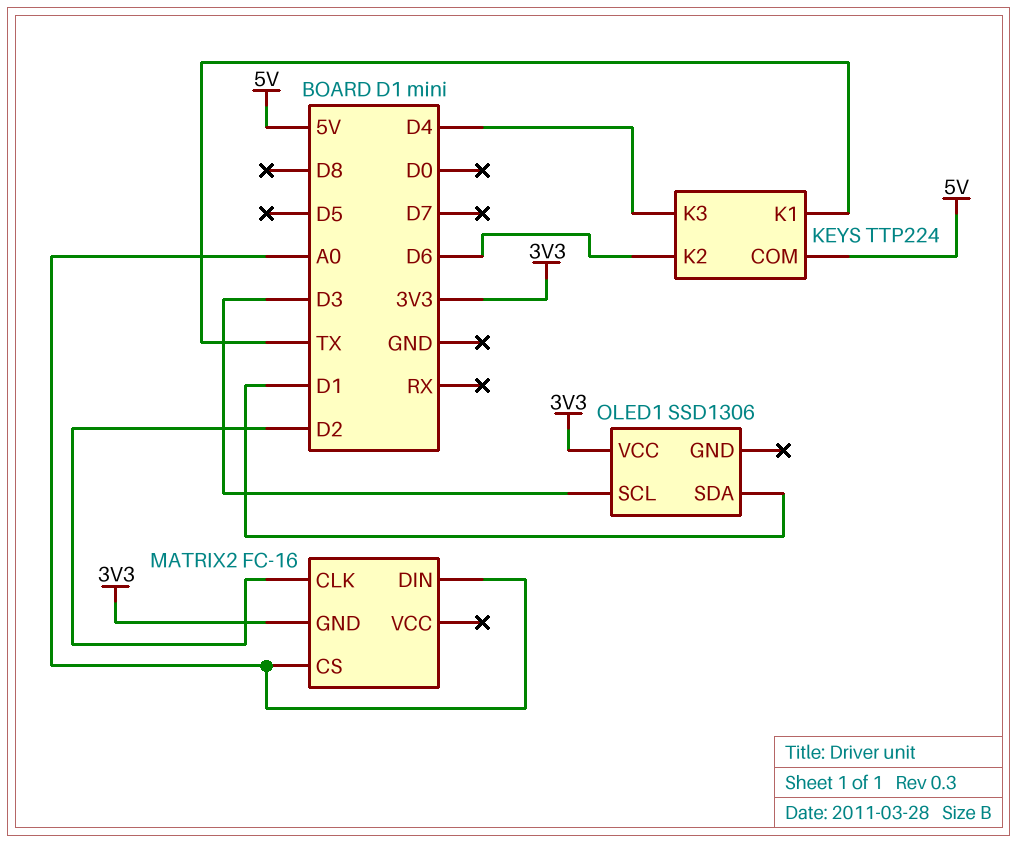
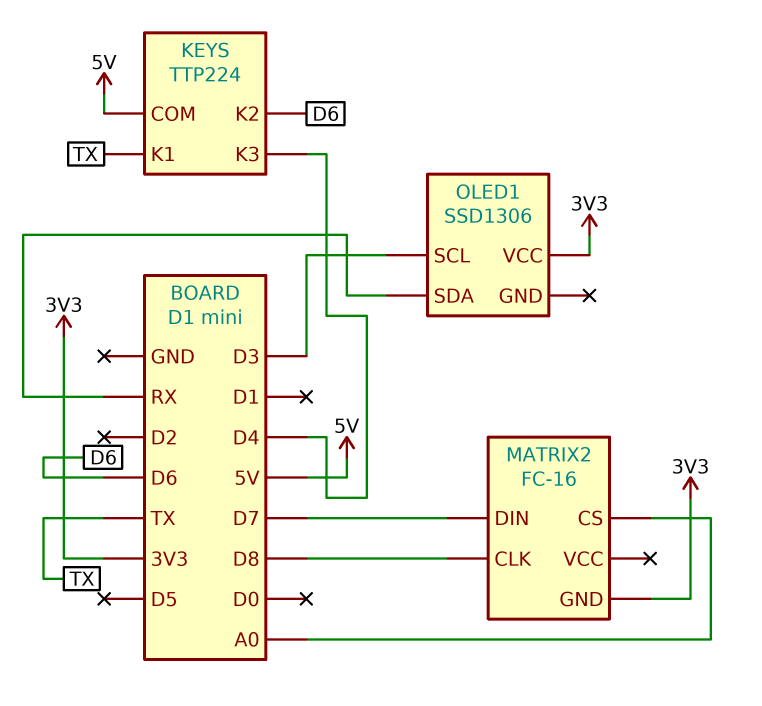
MATRIX2 pin CLK: D2 -> D8
MATRIX2 pin DIN: A0 -> D7
OLED1 pin SDA: D1 -> RX

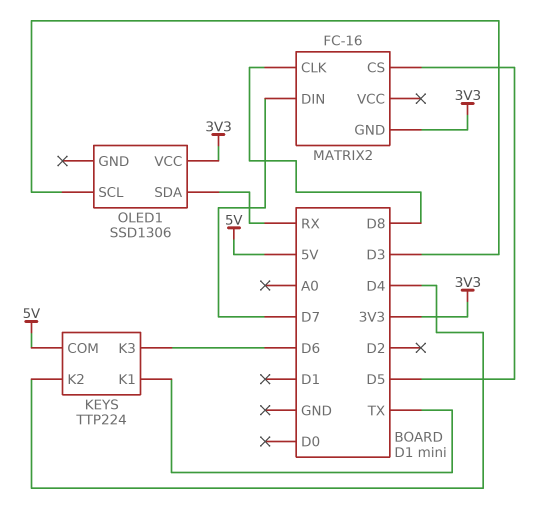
KEYS pin K2: D6 -> D4
KEYS pin K3: D4 -> D6
MATRIX2 pin CS: A0 -> D5

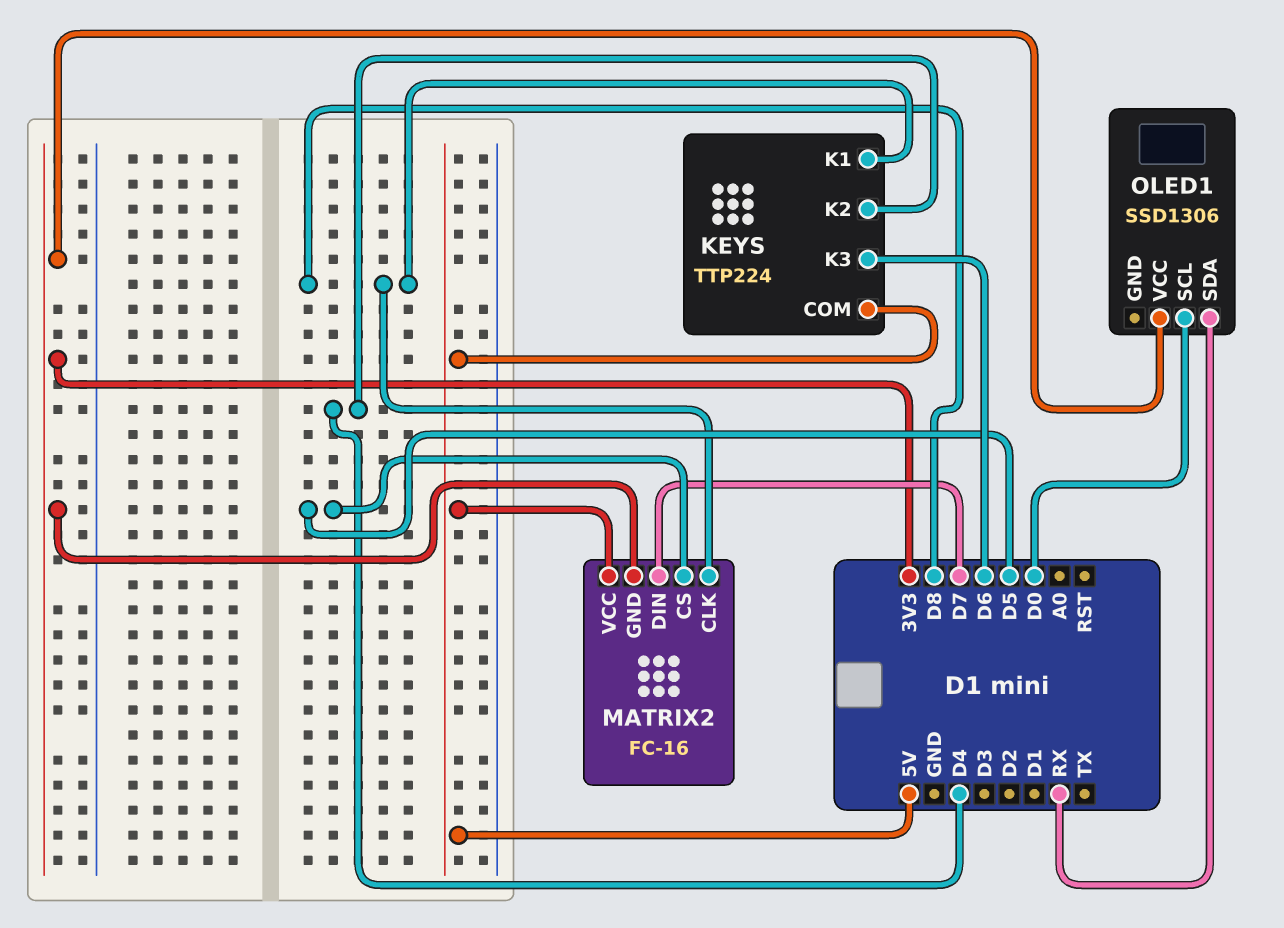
KEYS pin K1: TX -> D8
MATRIX2 pin VCC: none -> 5V
OLED1 pin SCL: D3 -> D0

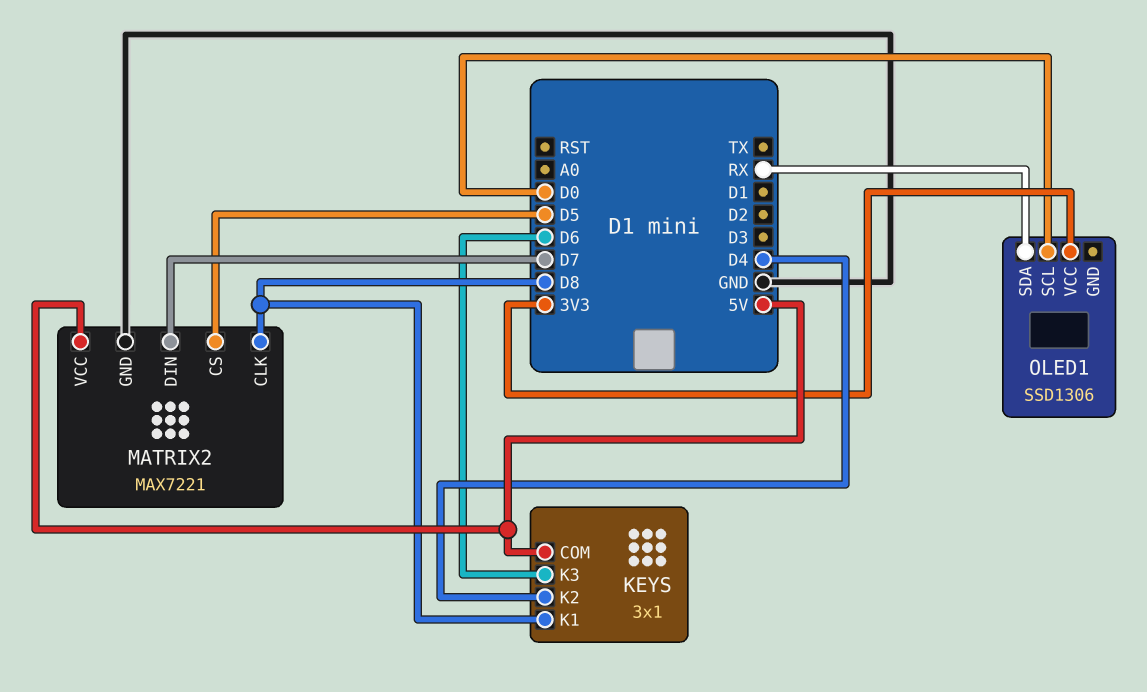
KEYS: TTP224 -> 3x1
MATRIX2: FC-16 -> MAX7221
MATRIX2 pin GND: 3V3 -> GND

